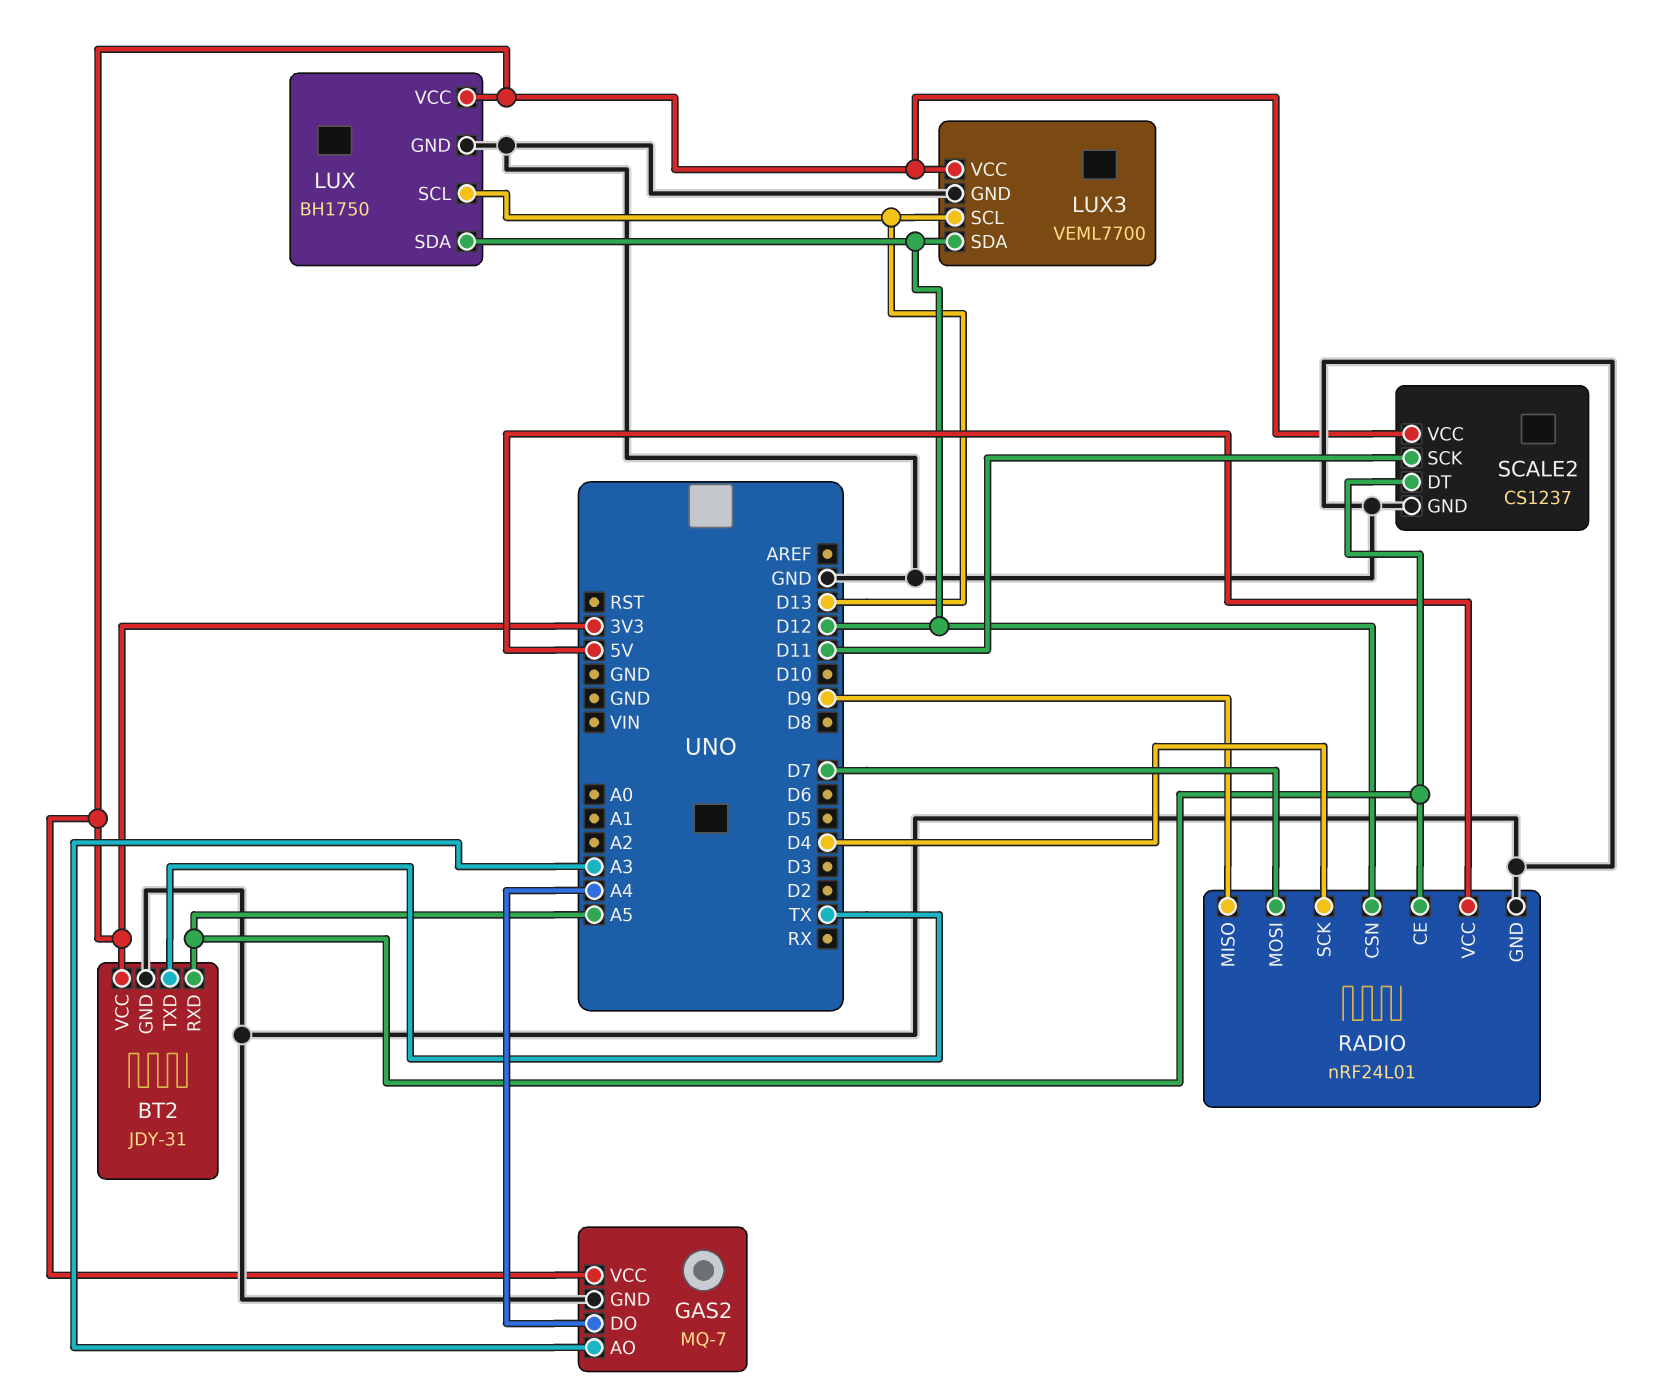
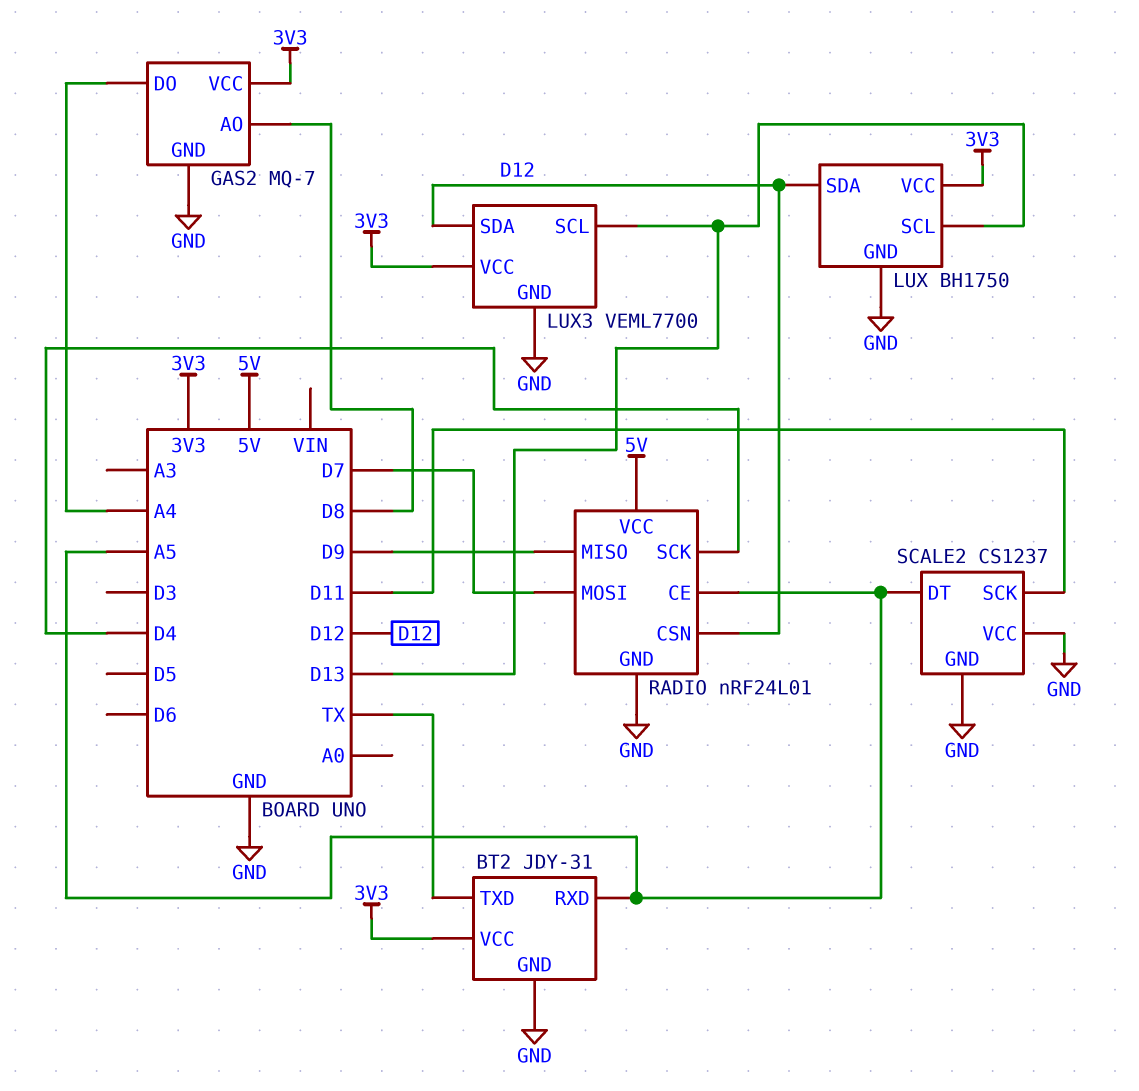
GAS2 pin AO: A3 -> D8
SCALE2 pin VCC: 3V3 -> GND

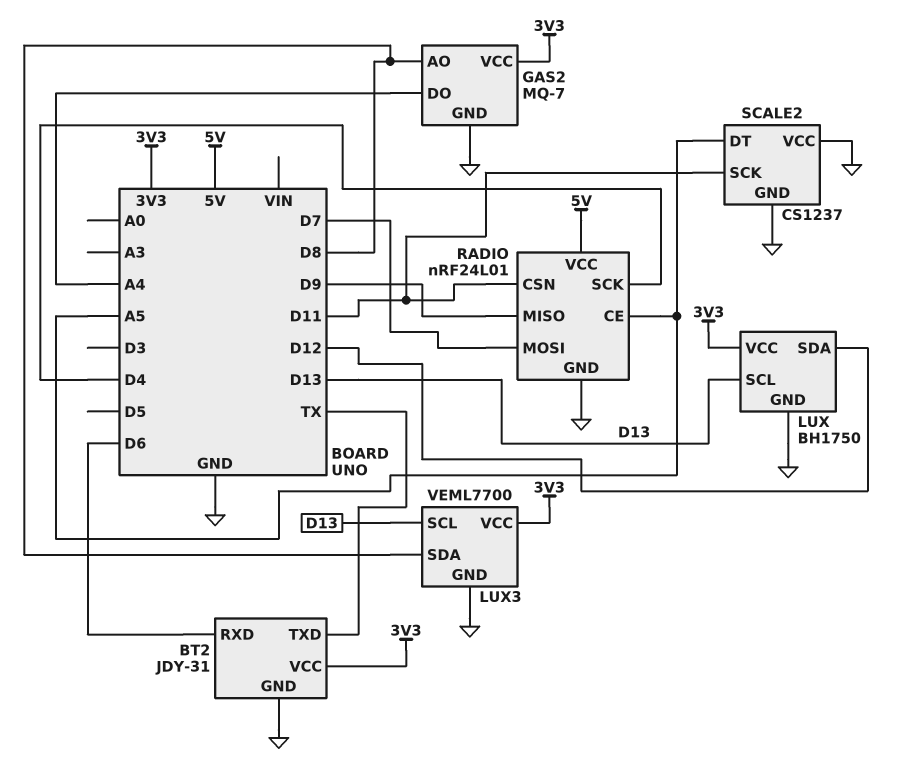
BT2 pin RXD: A5 -> D6
LUX3 pin SDA: D12 -> D8
RADIO pin CSN: D12 -> D11

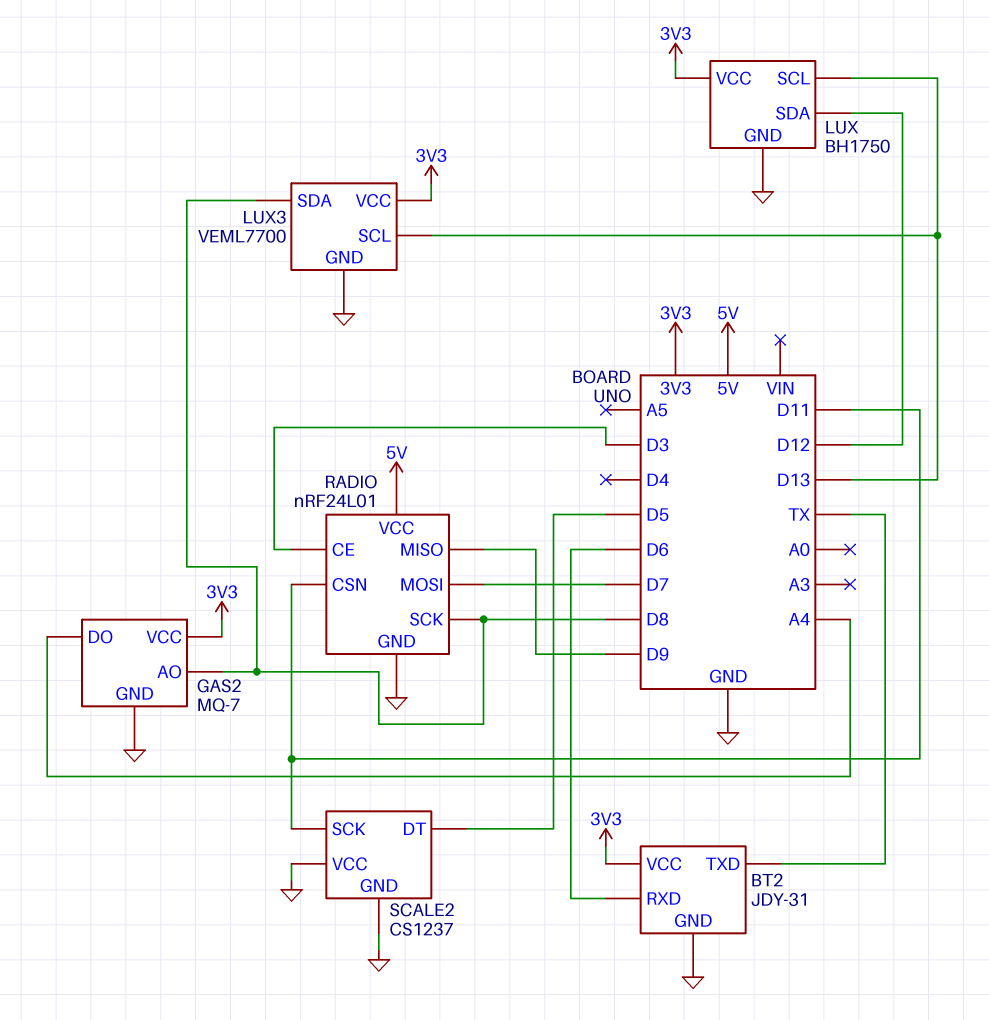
RADIO pin CE: A5 -> D3
RADIO pin SCK: D4 -> D8
SCALE2 pin DT: A5 -> D5

